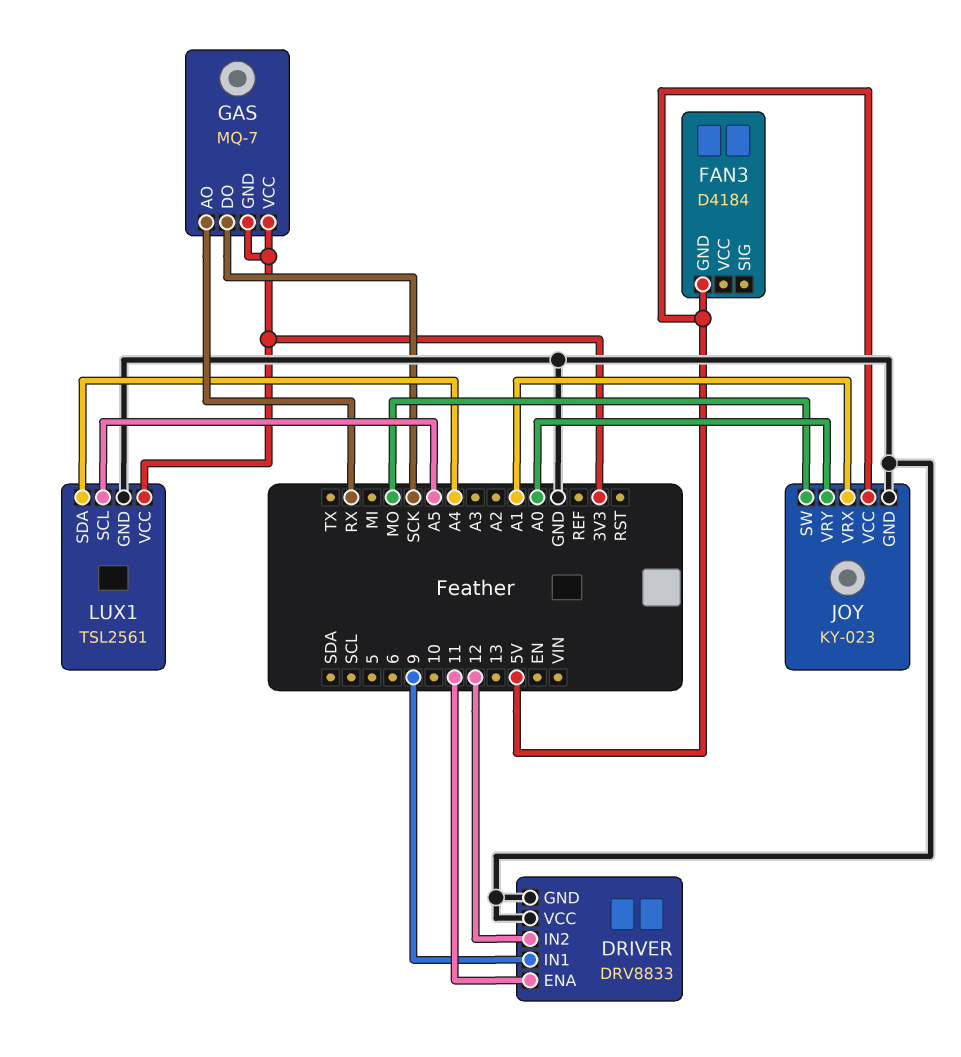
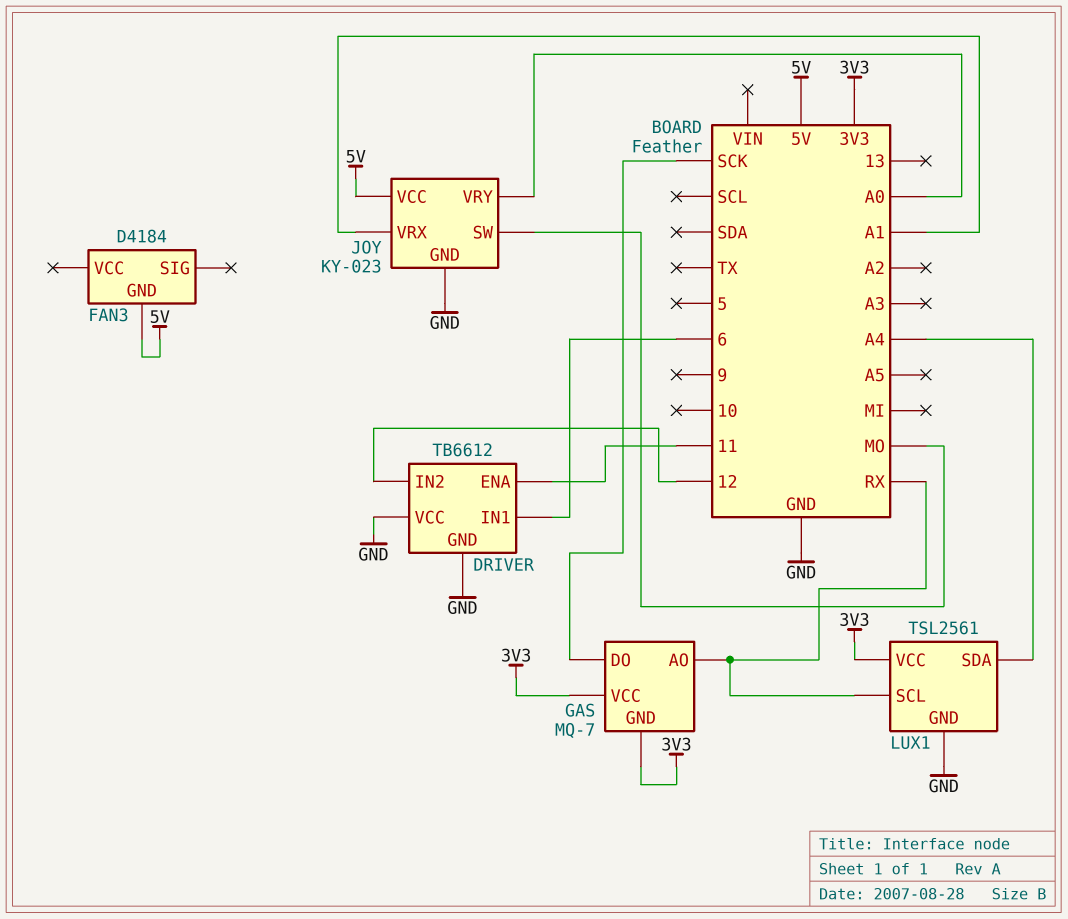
DRIVER: DRV8833 -> TB6612
DRIVER pin IN1: 9 -> 6
LUX1 pin SCL: A5 -> RX

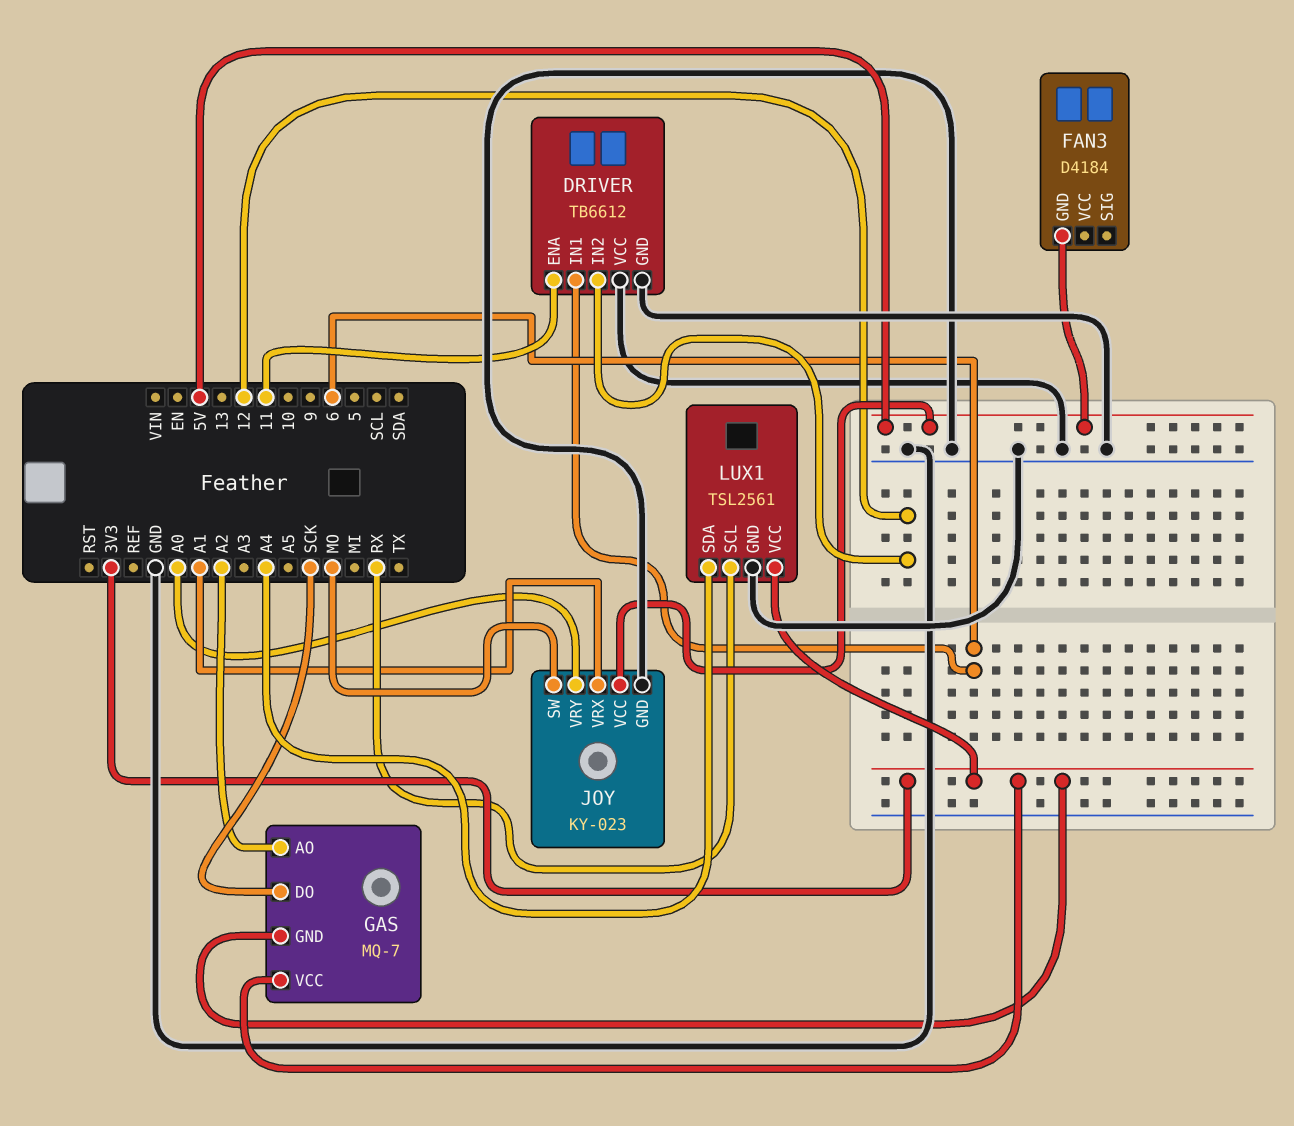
GAS pin AO: RX -> A2

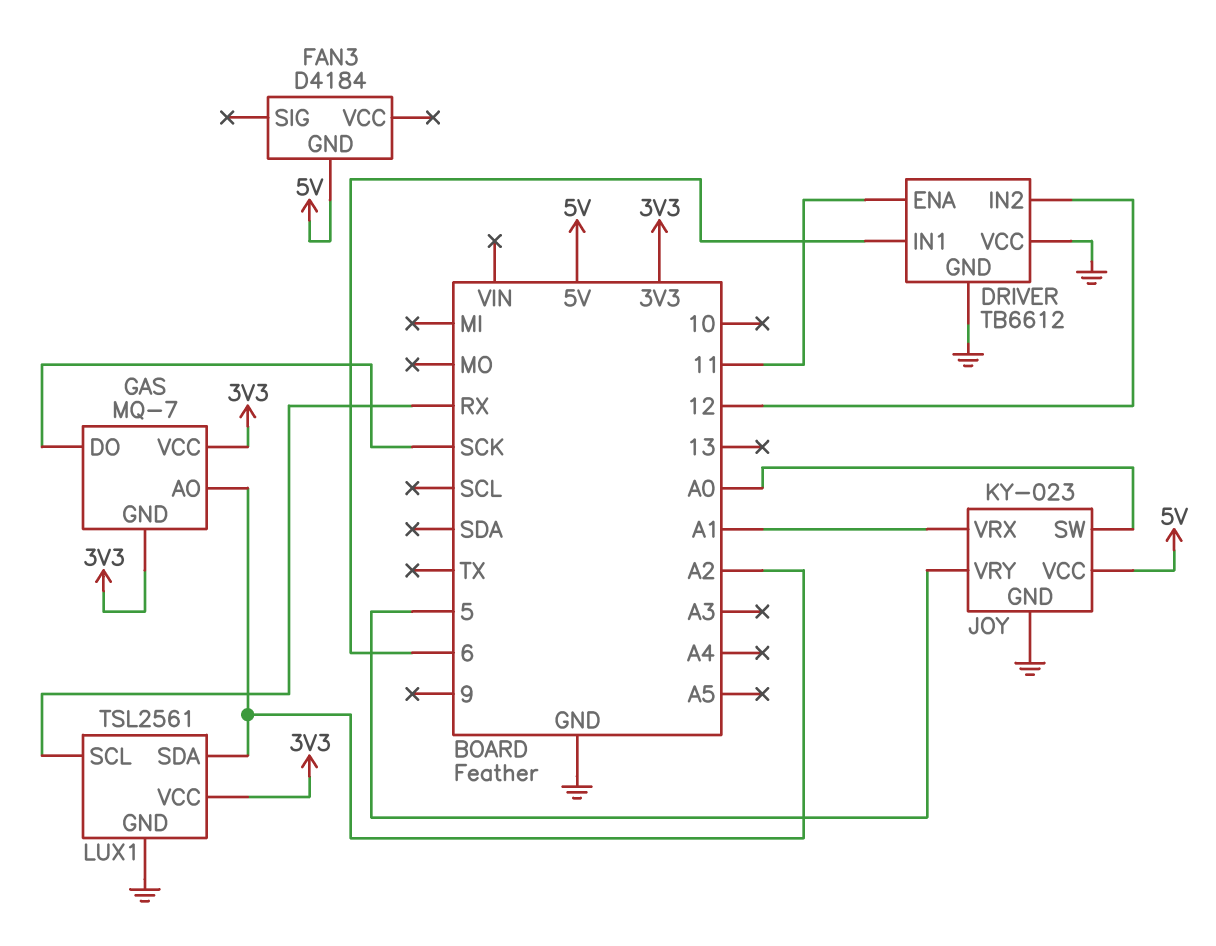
JOY pin SW: MO -> A0
JOY pin VRY: A0 -> 5
LUX1 pin SDA: A4 -> A2

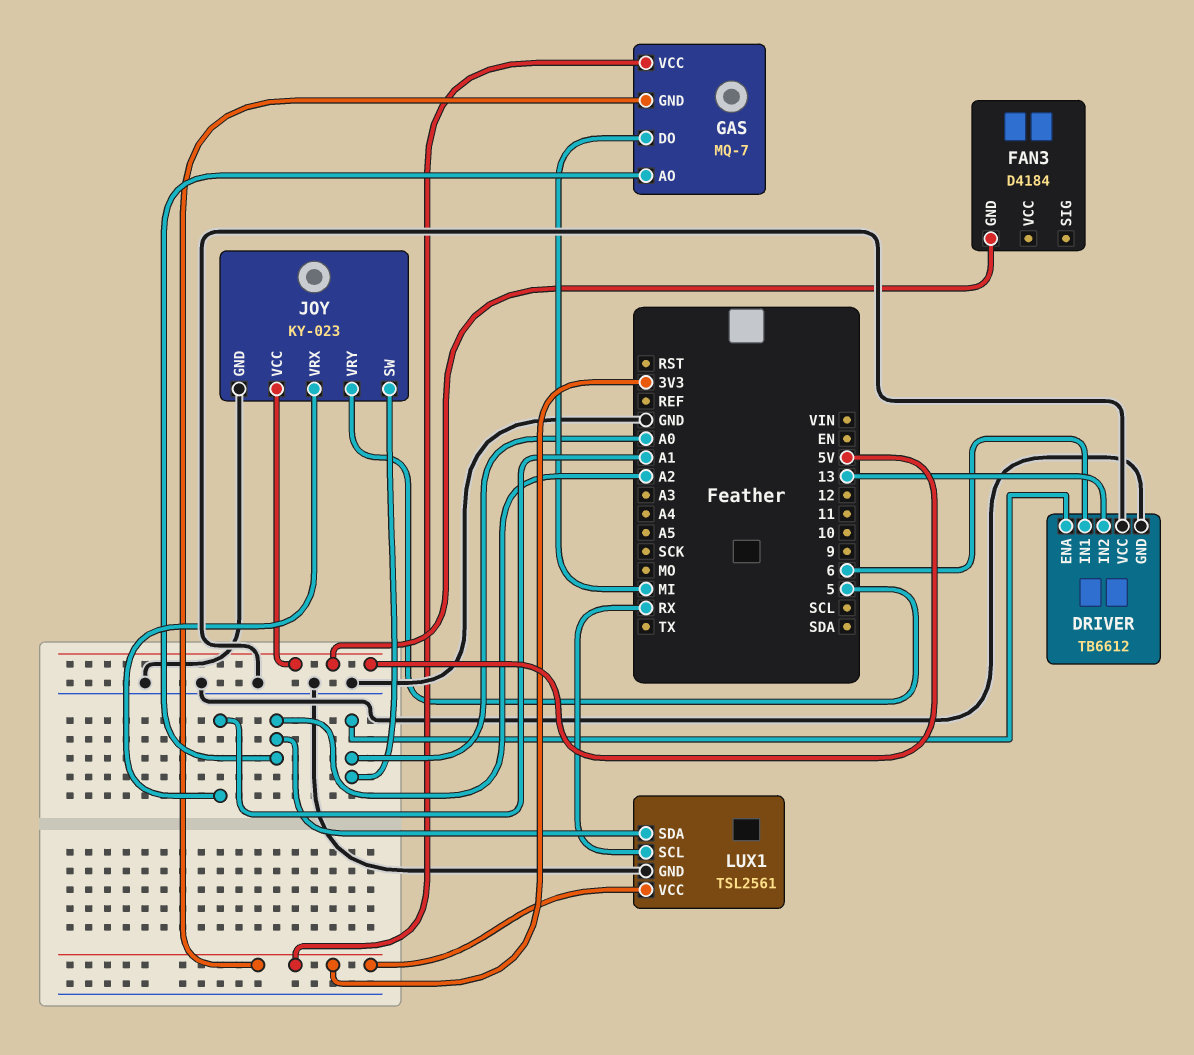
DRIVER pin ENA: 11 -> A0
DRIVER pin IN2: 12 -> 13
GAS pin DO: SCK -> MI

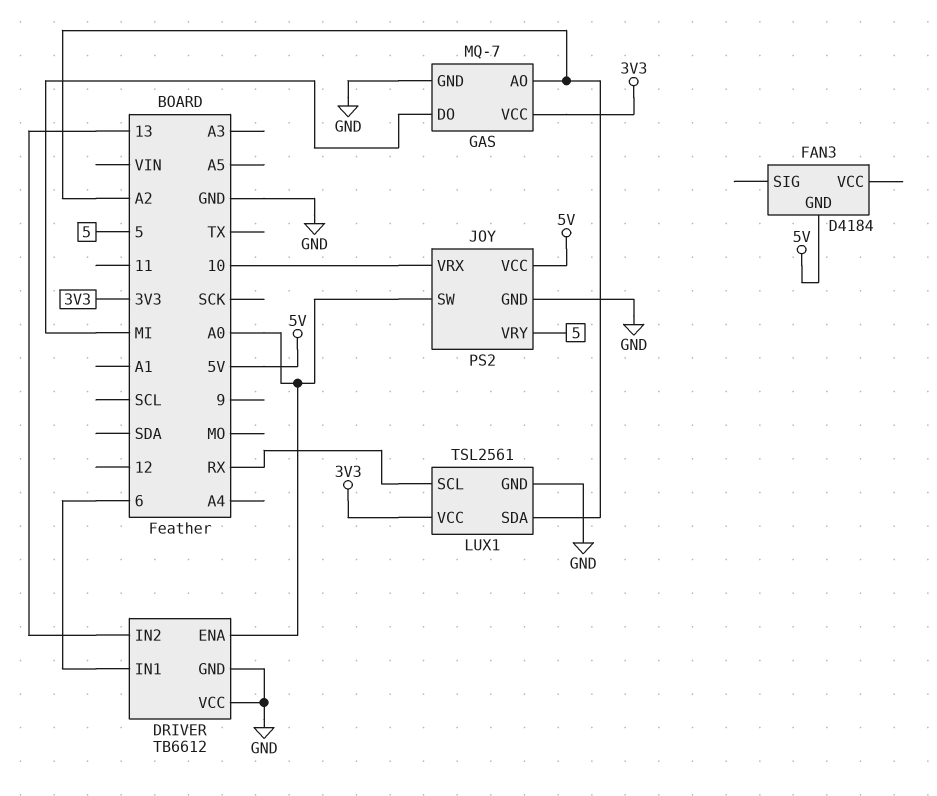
GAS pin GND: 3V3 -> GND
JOY: KY-023 -> PS2
JOY pin VRX: A1 -> 10

